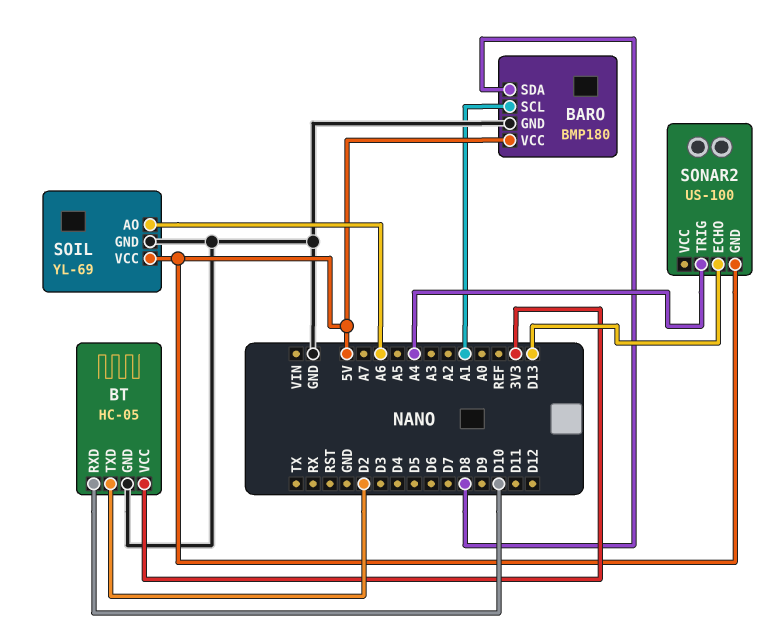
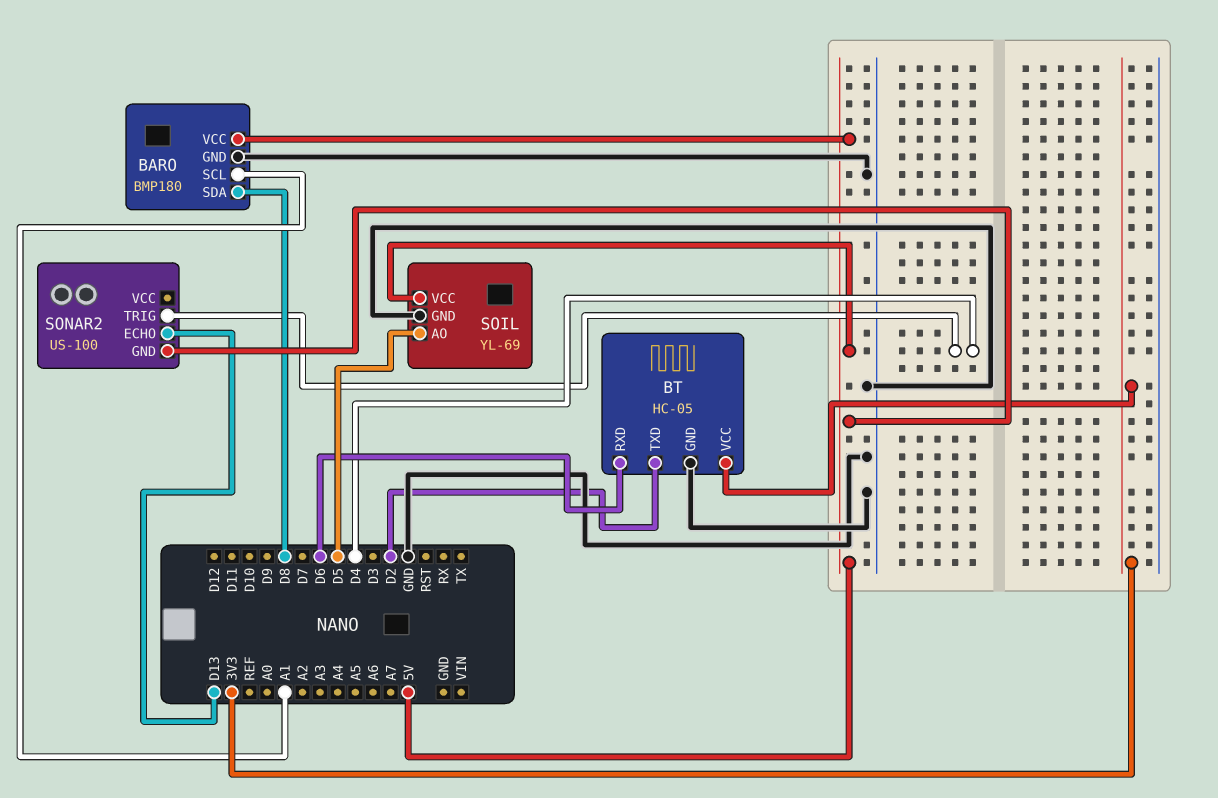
BT pin RXD: D10 -> D6
SOIL pin AO: A6 -> D5
SONAR2 pin TRIG: A4 -> D4

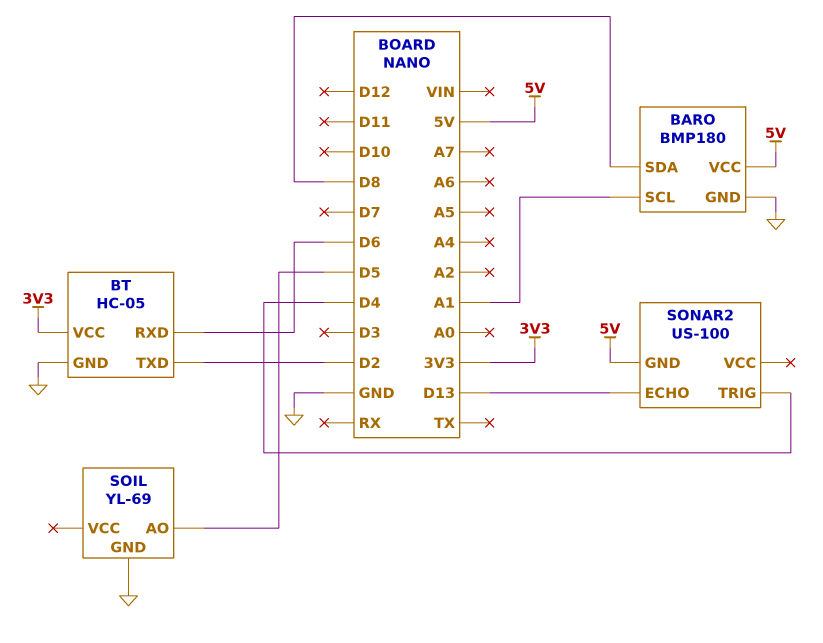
SOIL pin VCC: 5V -> none

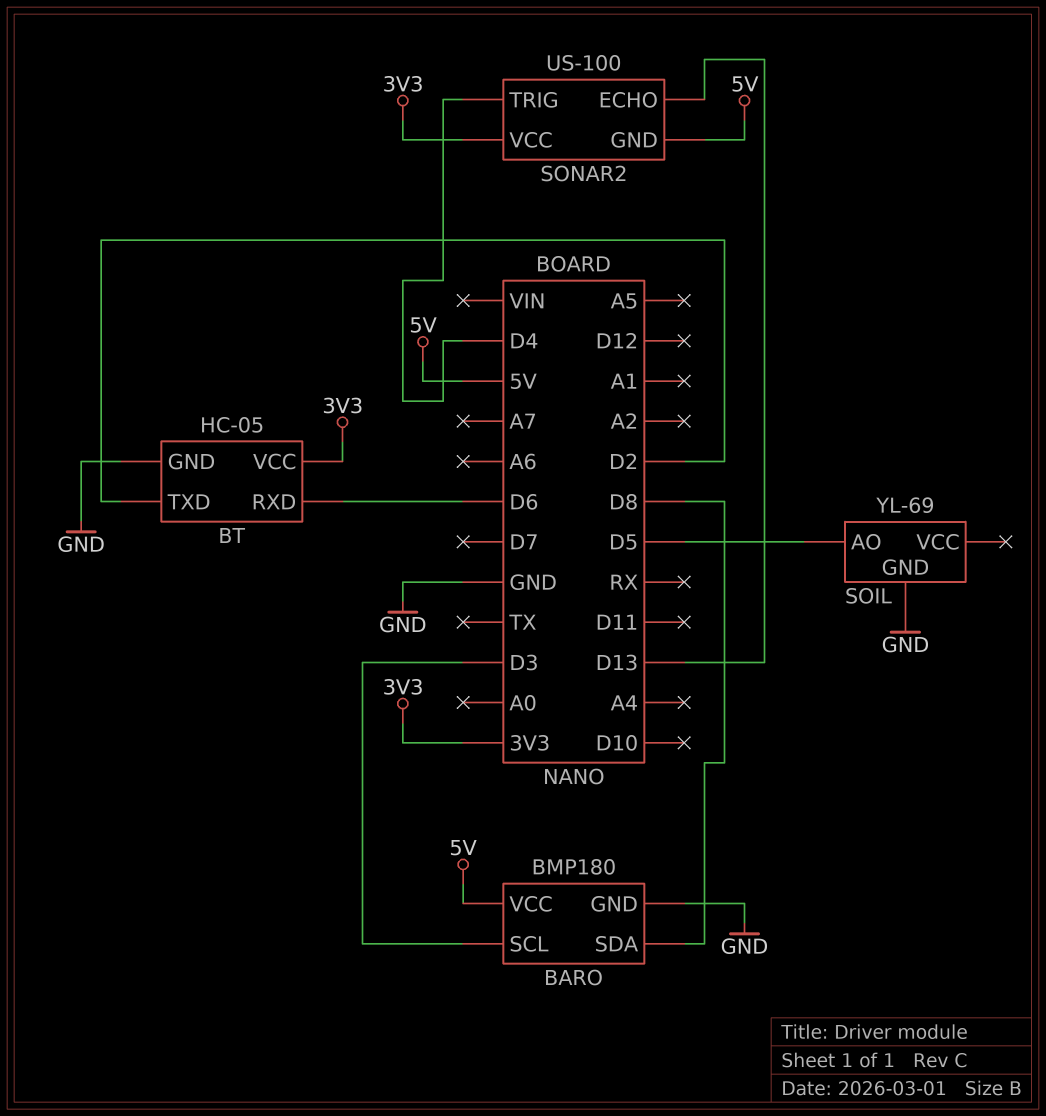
BARO pin SCL: A1 -> D3
SONAR2 pin VCC: none -> 3V3

